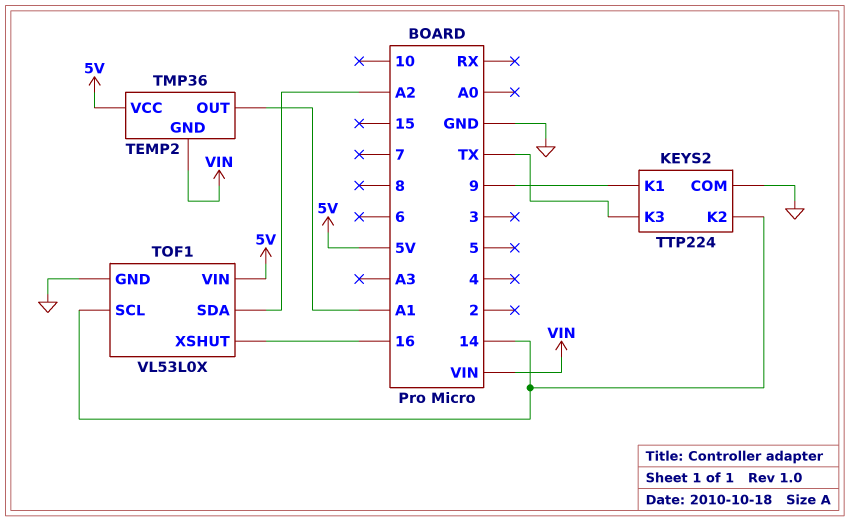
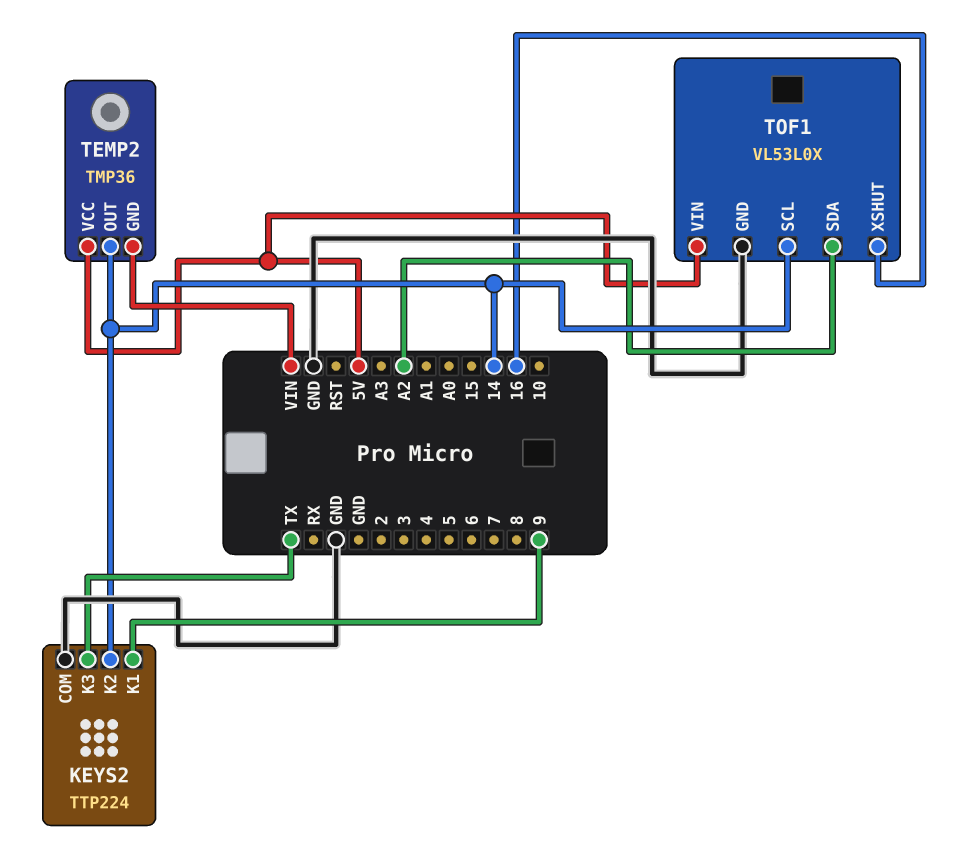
TEMP2 pin OUT: A1 -> 14

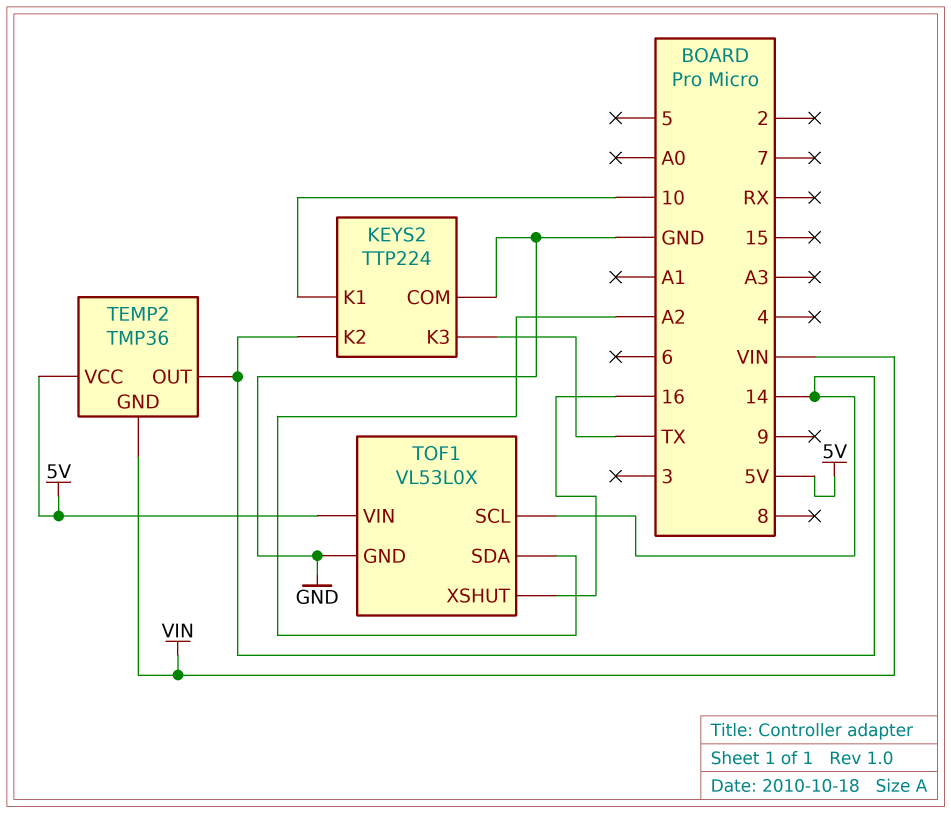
KEYS2 pin K1: 9 -> 10

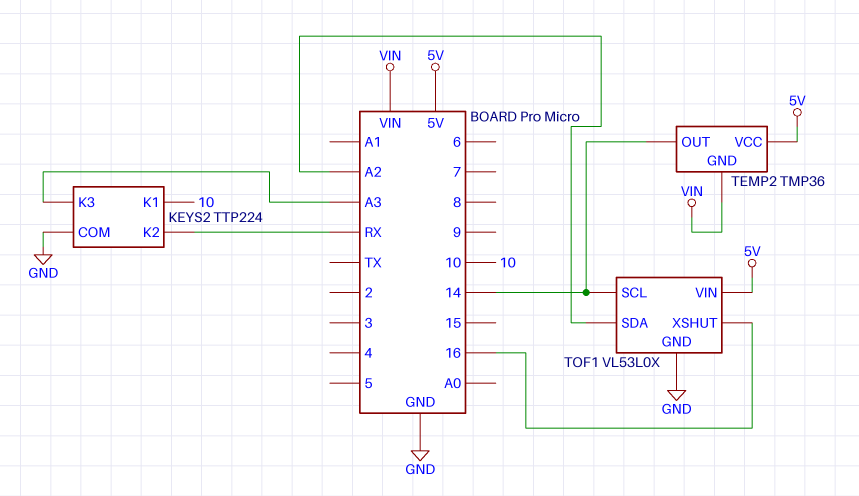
KEYS2 pin K2: 14 -> RX
KEYS2 pin K3: TX -> A3

